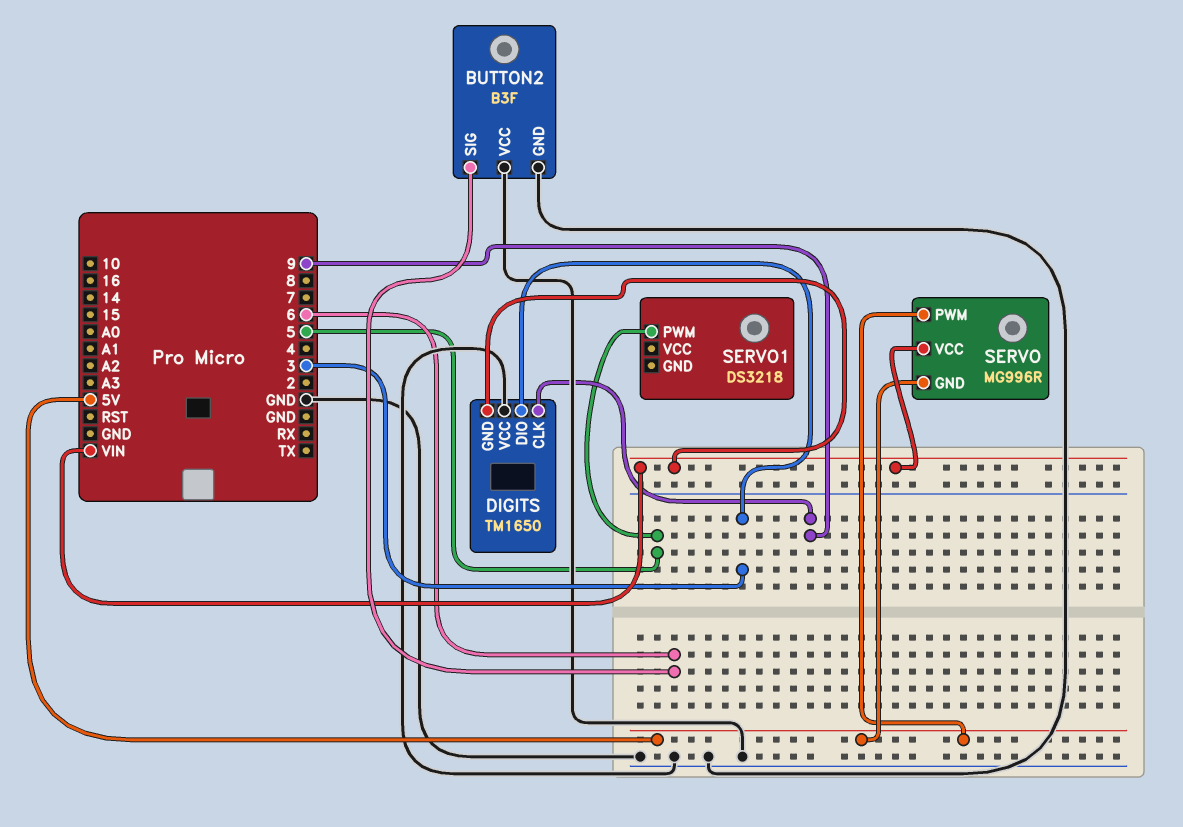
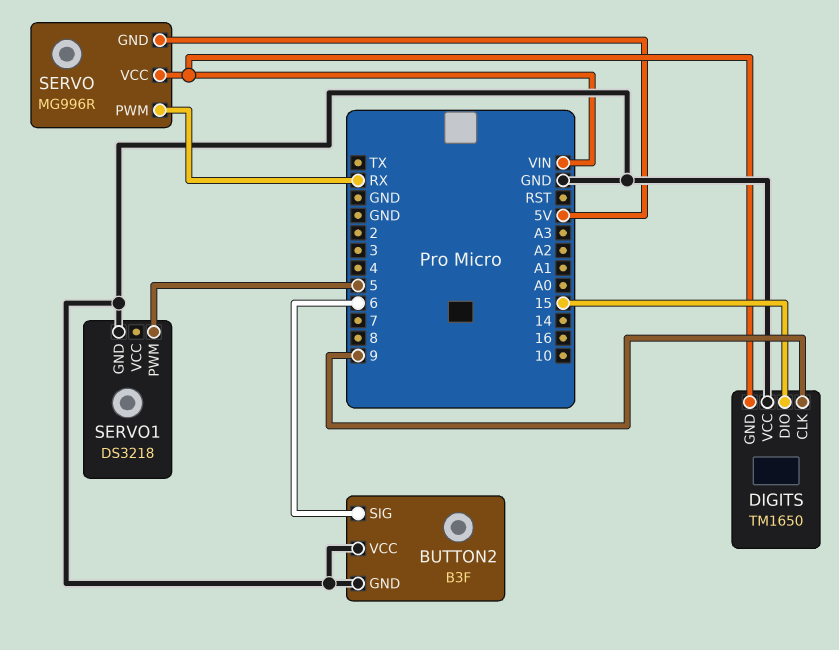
DIGITS pin DIO: 3 -> 15
SERVO pin PWM: 5V -> RX
SERVO1 pin GND: none -> GND

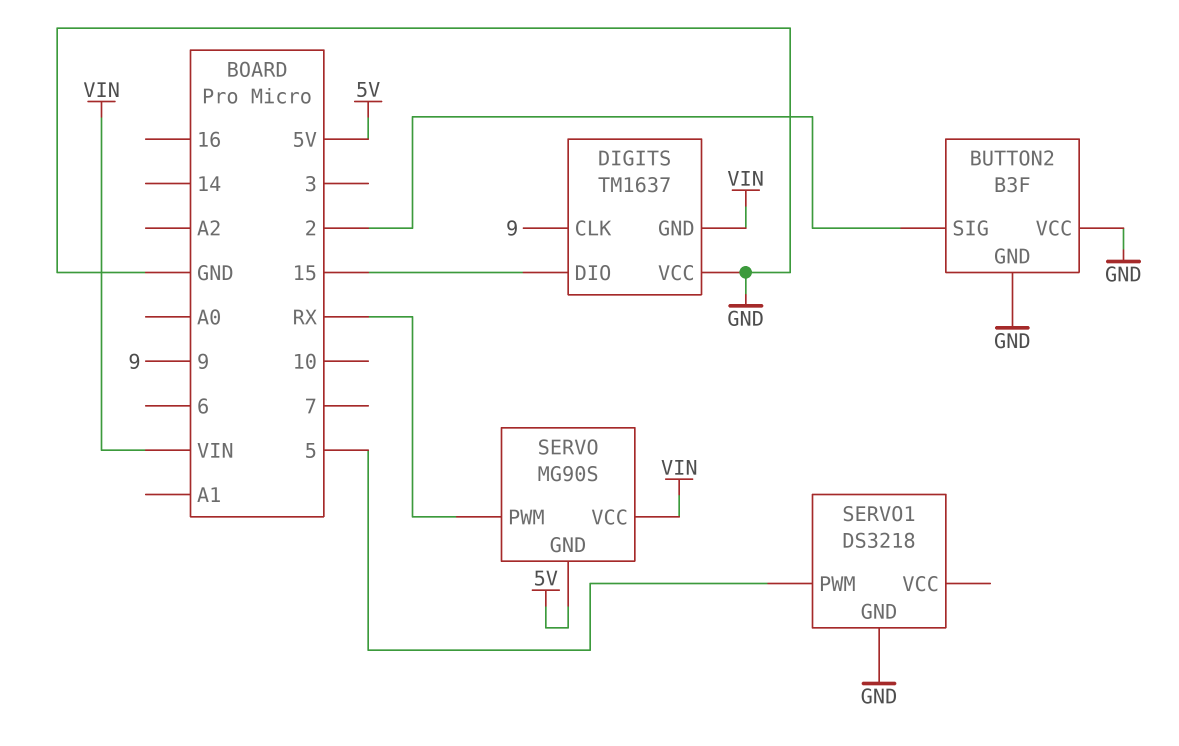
BUTTON2 pin SIG: 6 -> 2
DIGITS: TM1650 -> TM1637
SERVO: MG996R -> MG90S

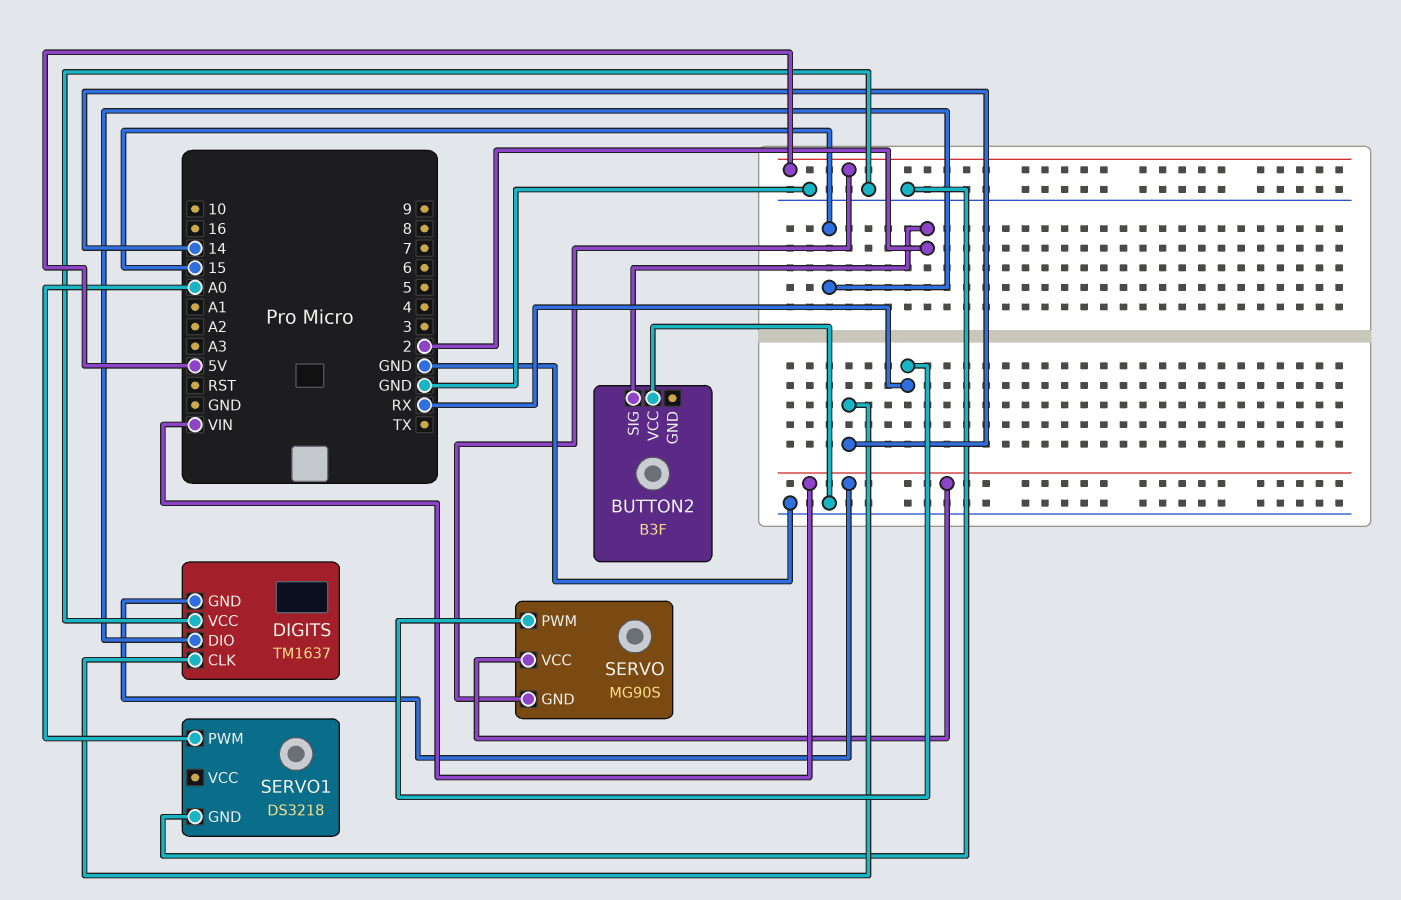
BUTTON2 pin GND: GND -> none
DIGITS pin CLK: 9 -> 14
SERVO1 pin PWM: 5 -> A0

